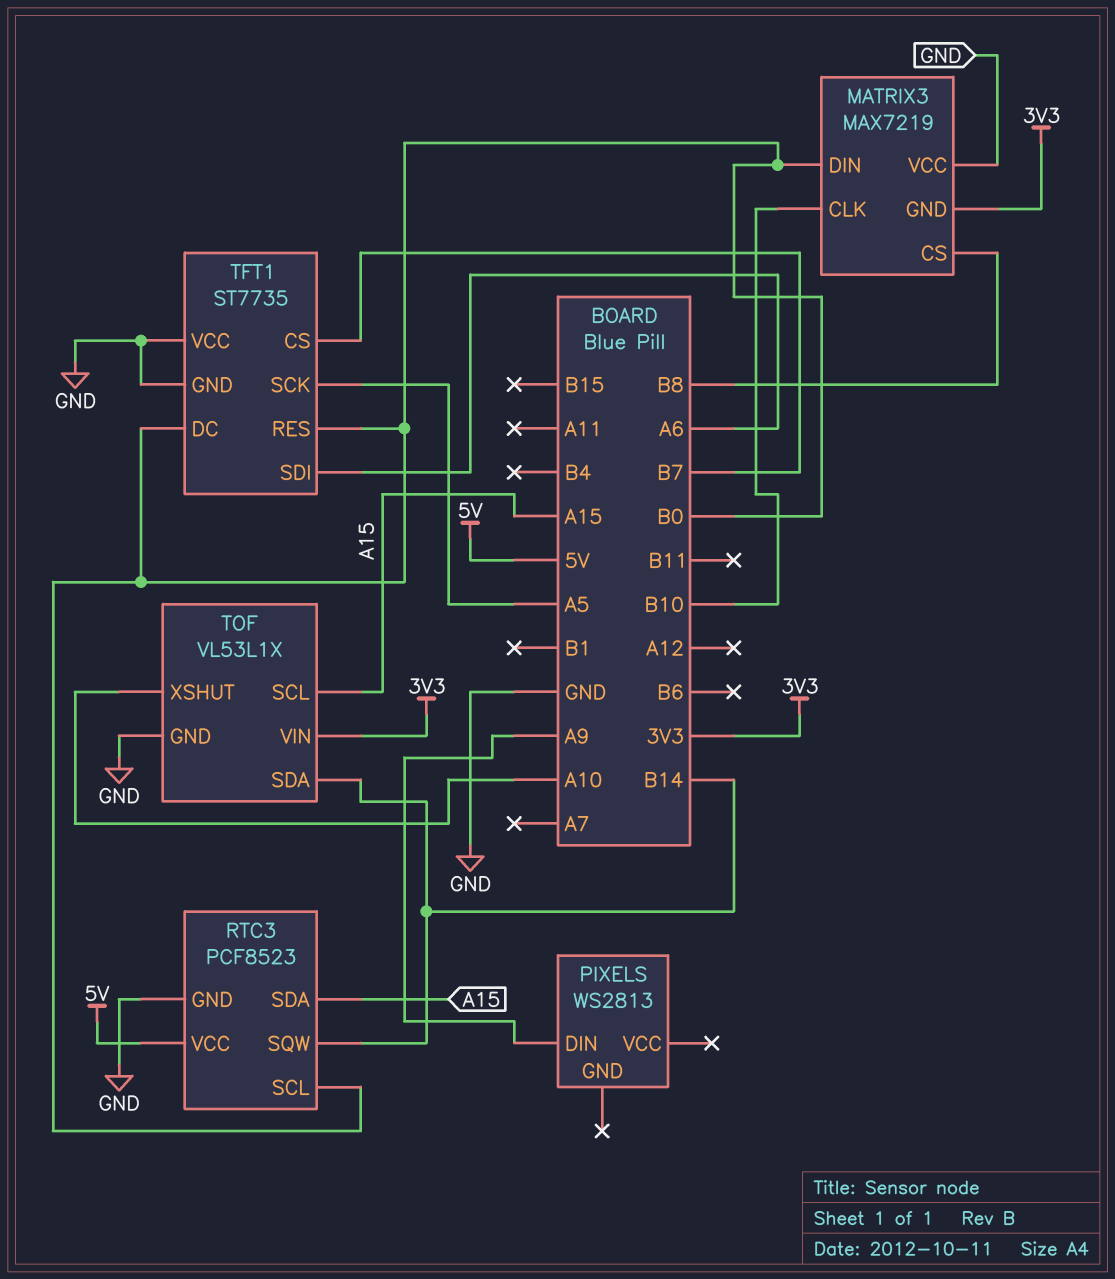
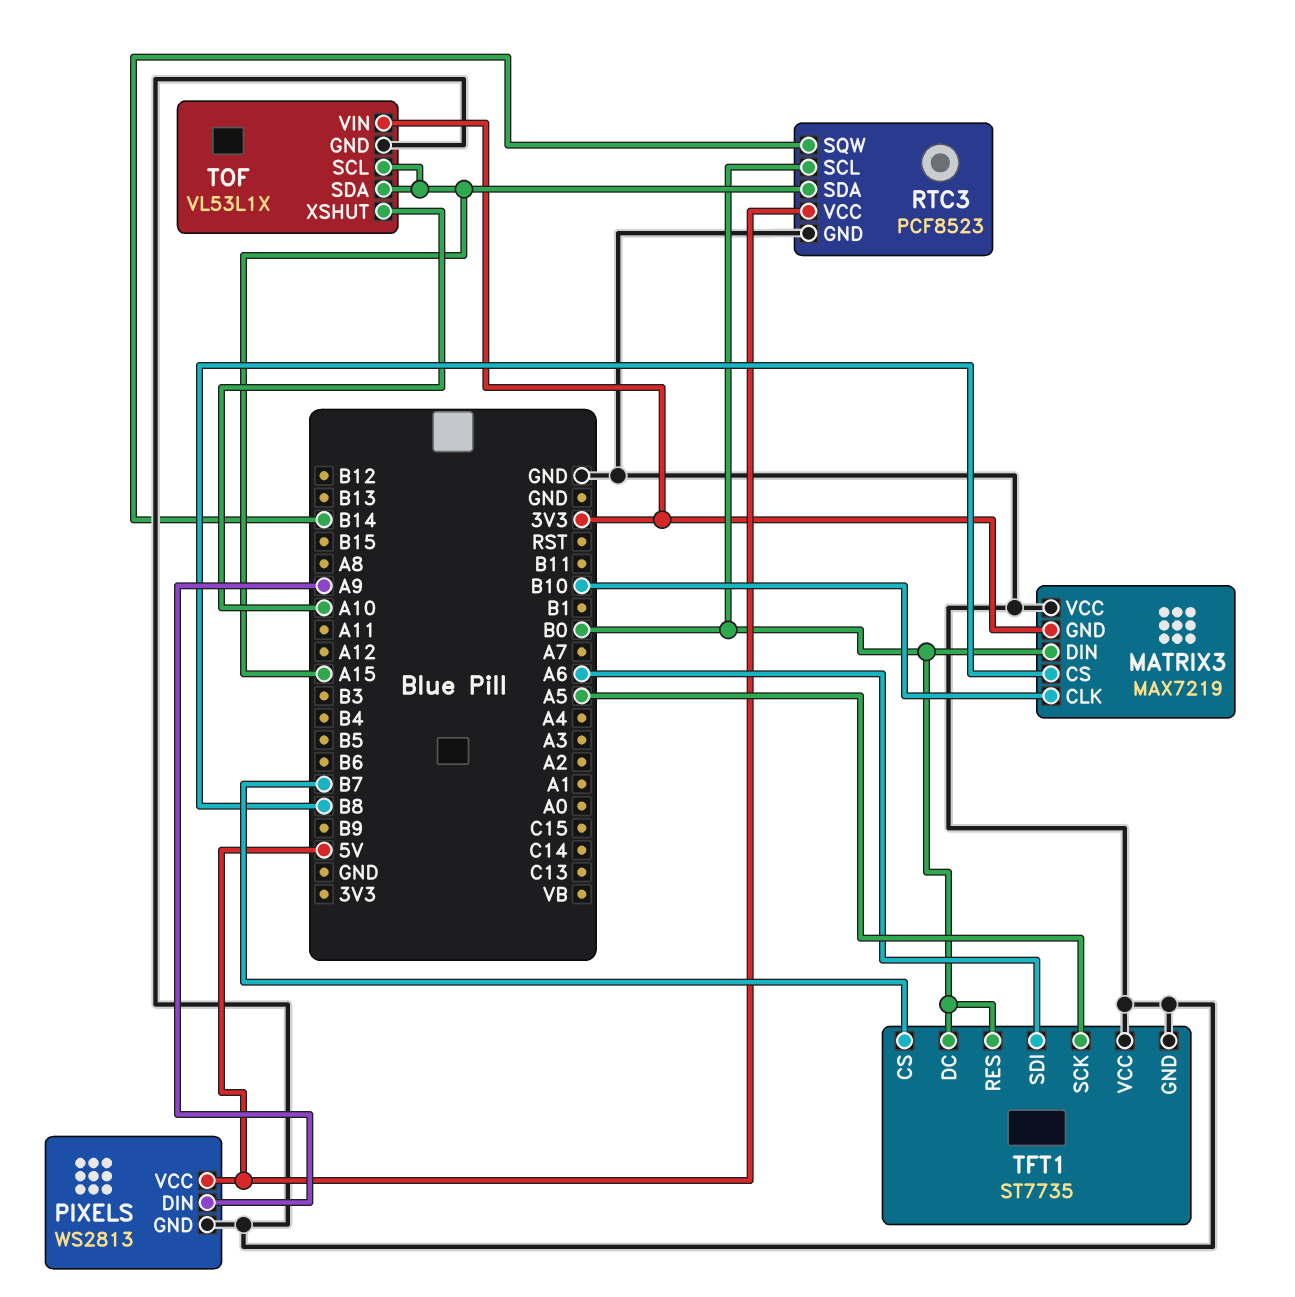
PIXELS pin GND: none -> GND
PIXELS pin VCC: none -> 5V
TOF pin SDA: B14 -> A15

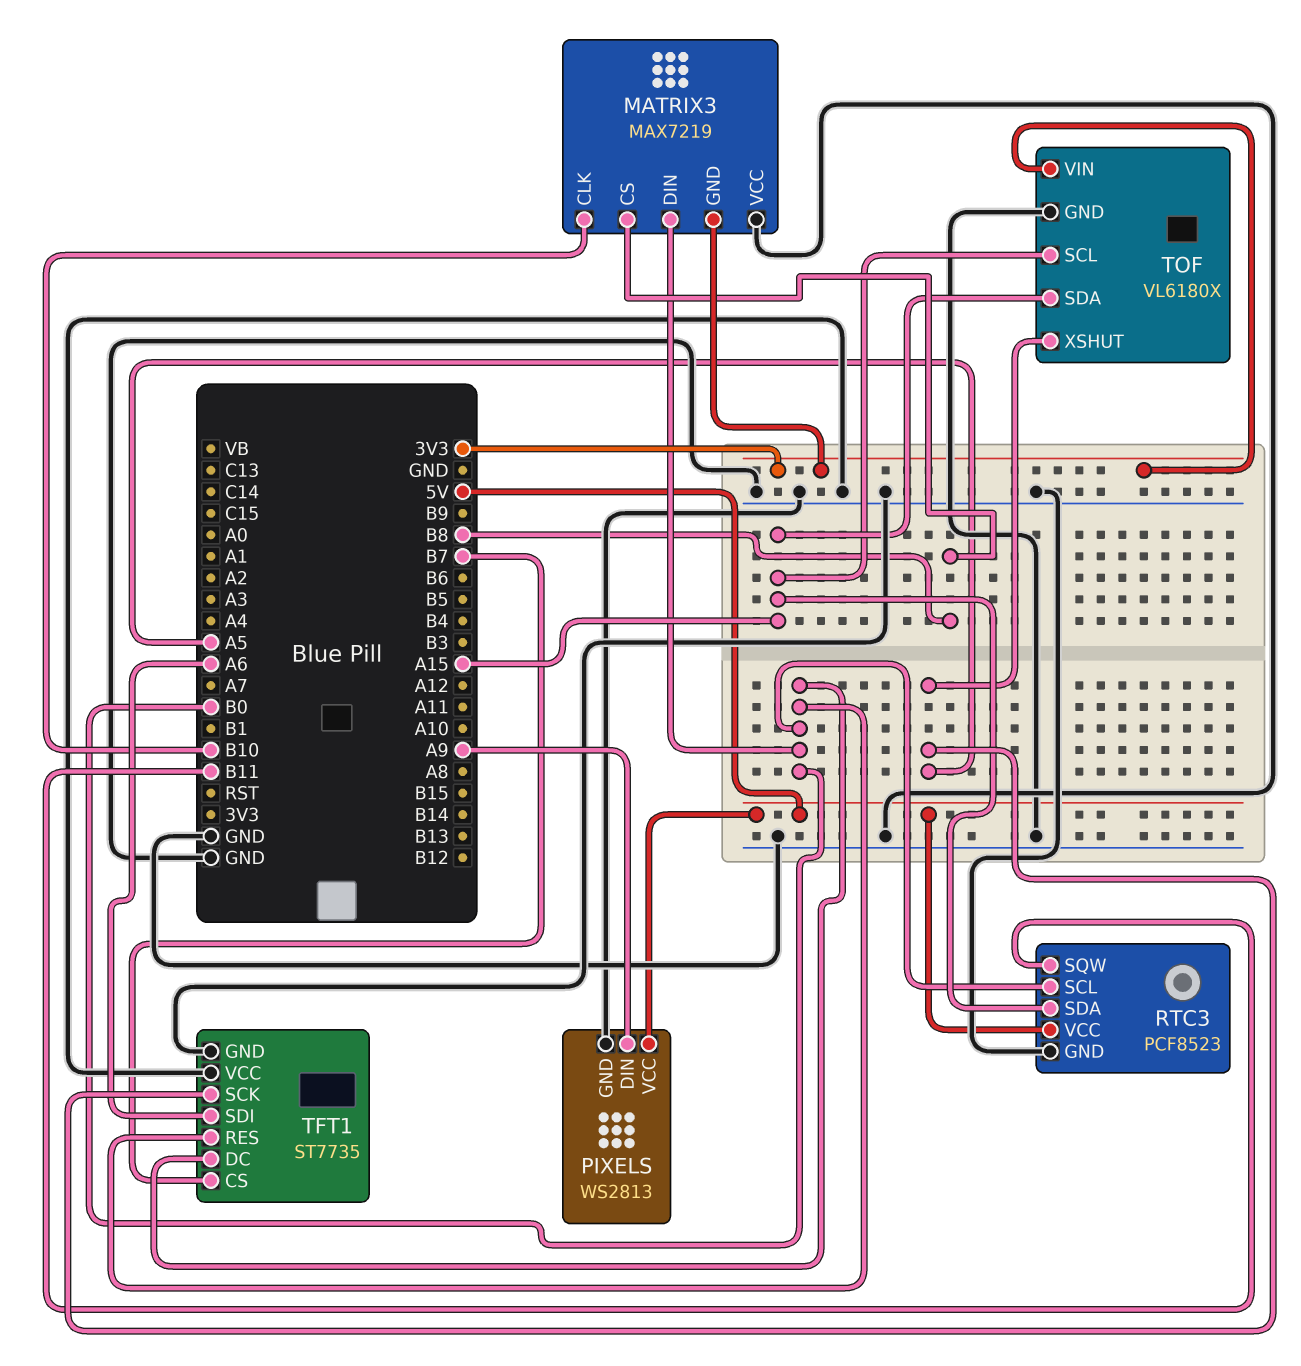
RTC3 pin SQW: B14 -> B11
TOF: VL53L1X -> VL6180X
TOF pin XSHUT: A10 -> A5

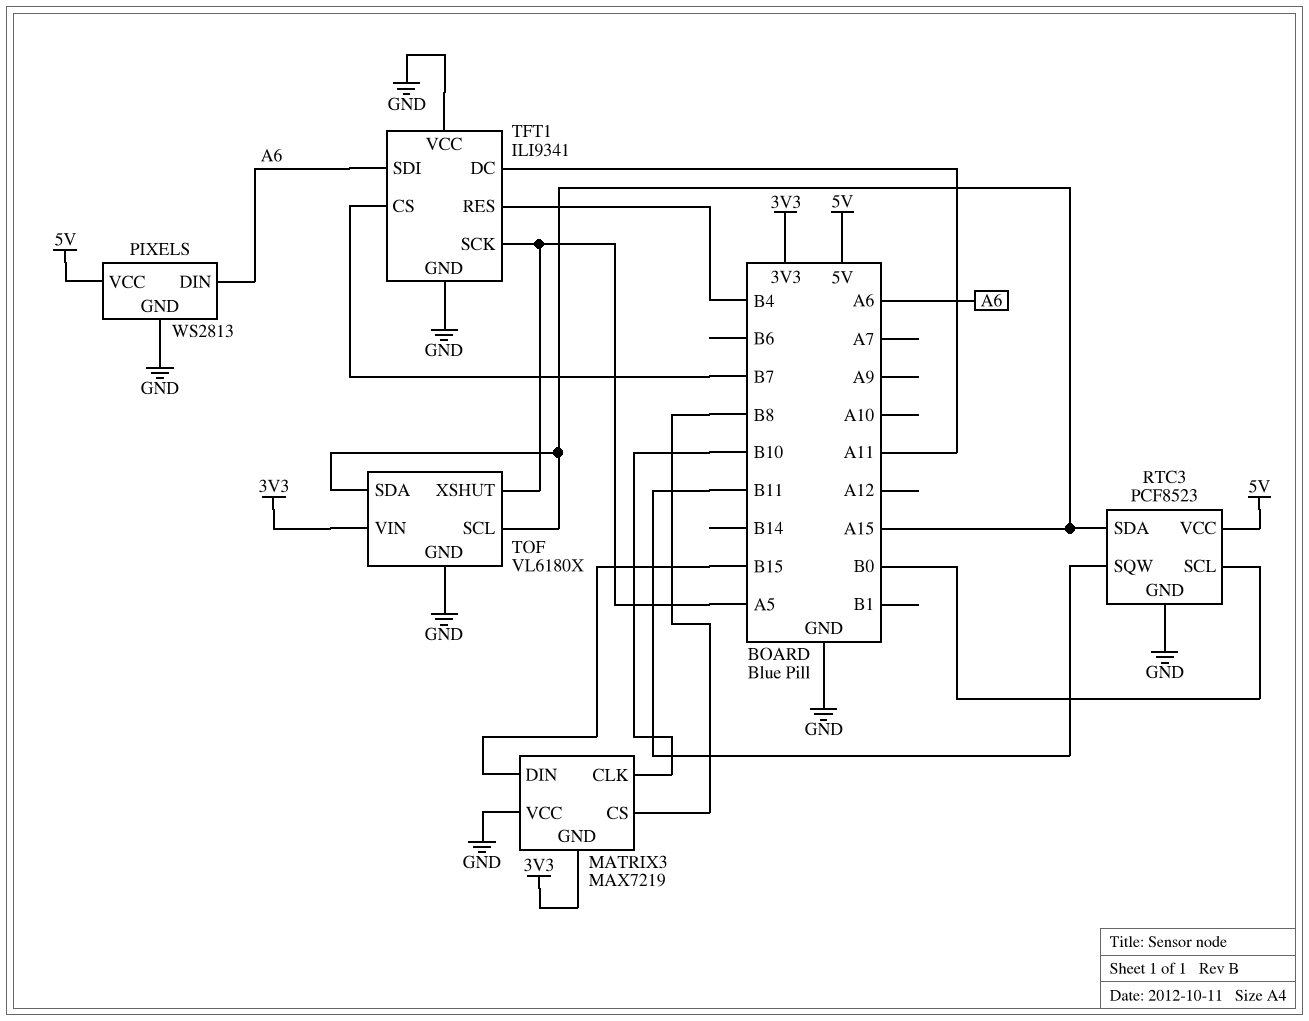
MATRIX3 pin DIN: B0 -> B15
PIXELS pin DIN: A9 -> A6
TFT1: ST7735 -> ILI9341
TFT1 pin DC: B0 -> A11
TFT1 pin RES: B0 -> B4

